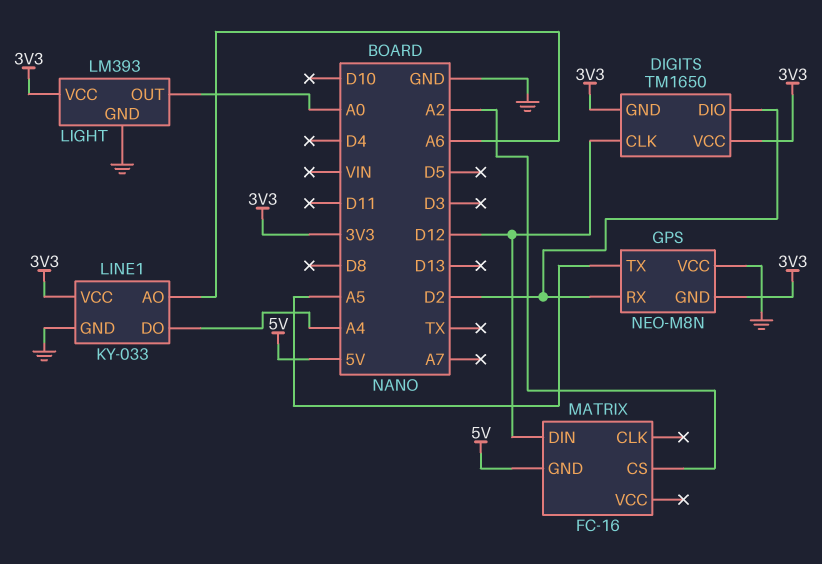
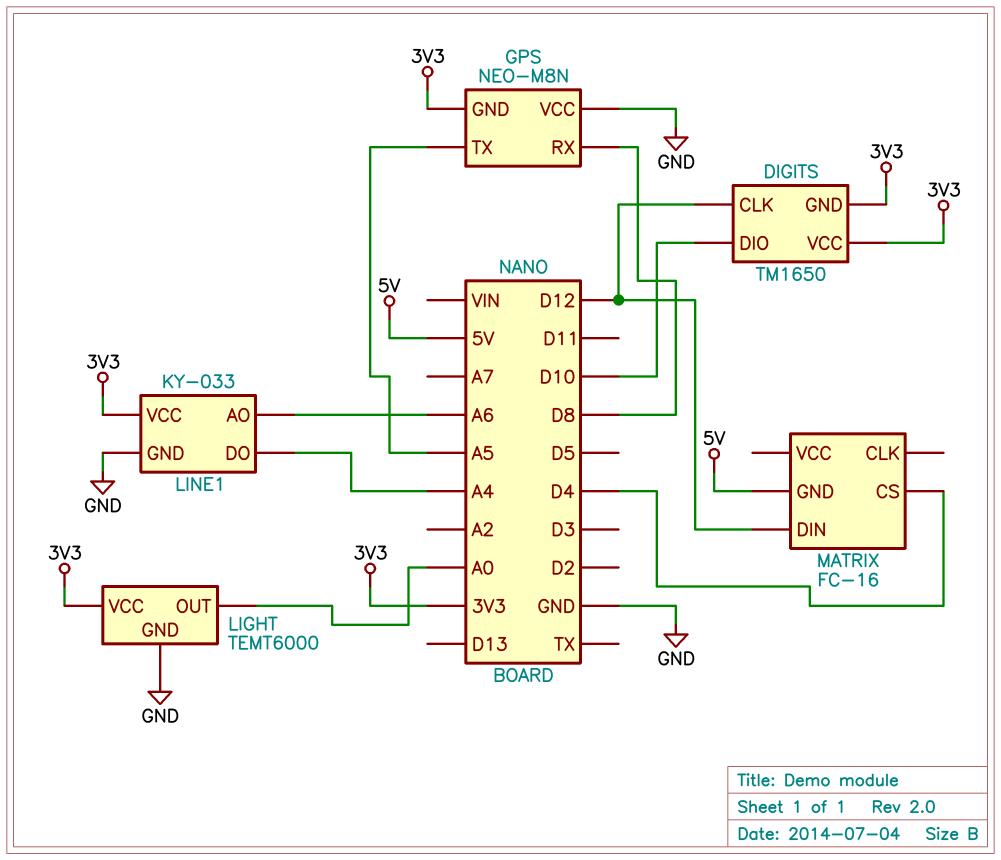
DIGITS pin DIO: D2 -> D10
GPS pin RX: D2 -> D8
LIGHT: LM393 -> TEMT6000
MATRIX pin CS: A2 -> D4

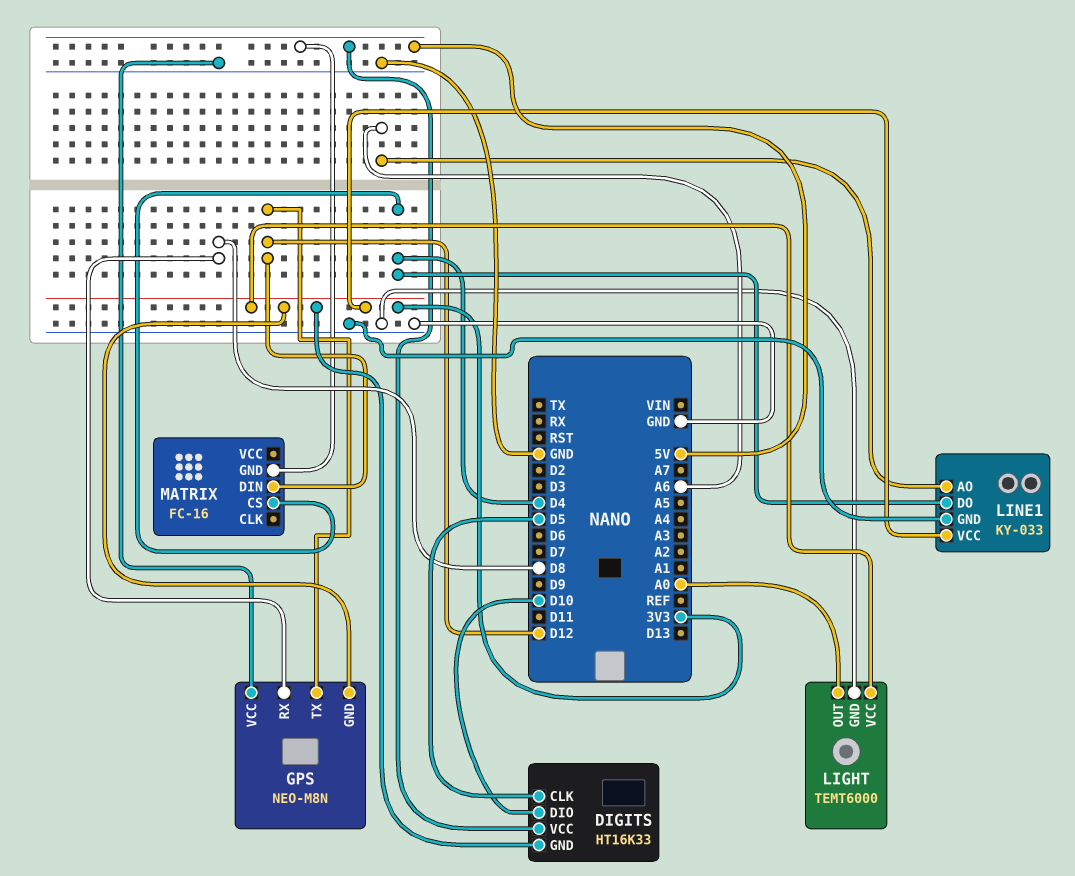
DIGITS: TM1650 -> HT16K33
DIGITS pin CLK: D12 -> D5
DIGITS pin VCC: 3V3 -> 5V
GPS pin TX: A5 -> D12
LINE1 pin DO: A4 -> D4

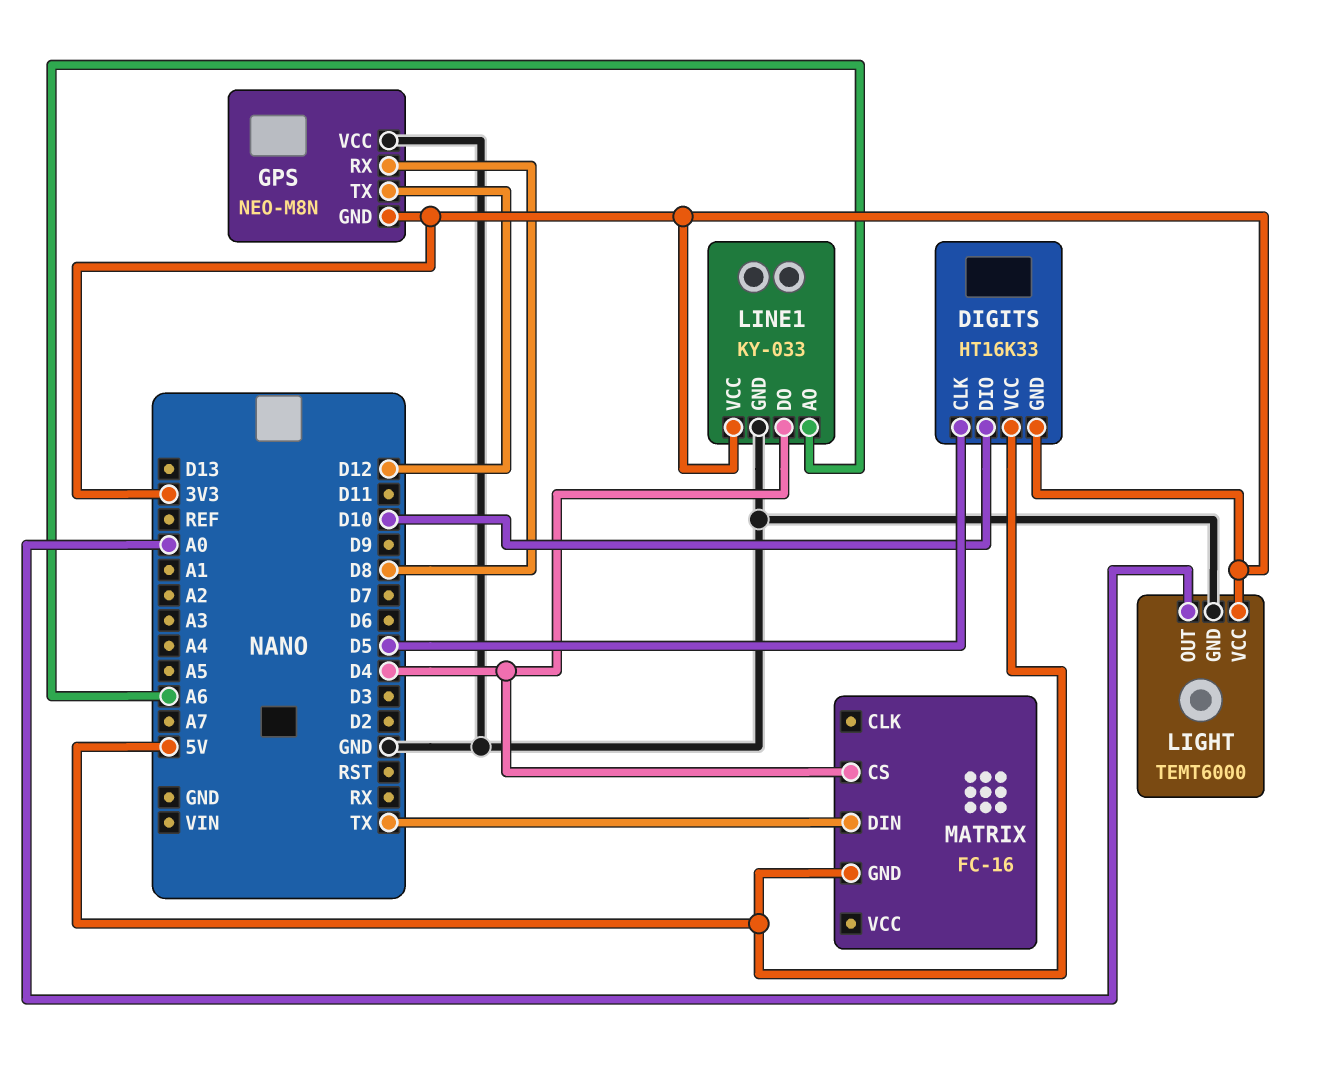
MATRIX pin DIN: D12 -> TX

